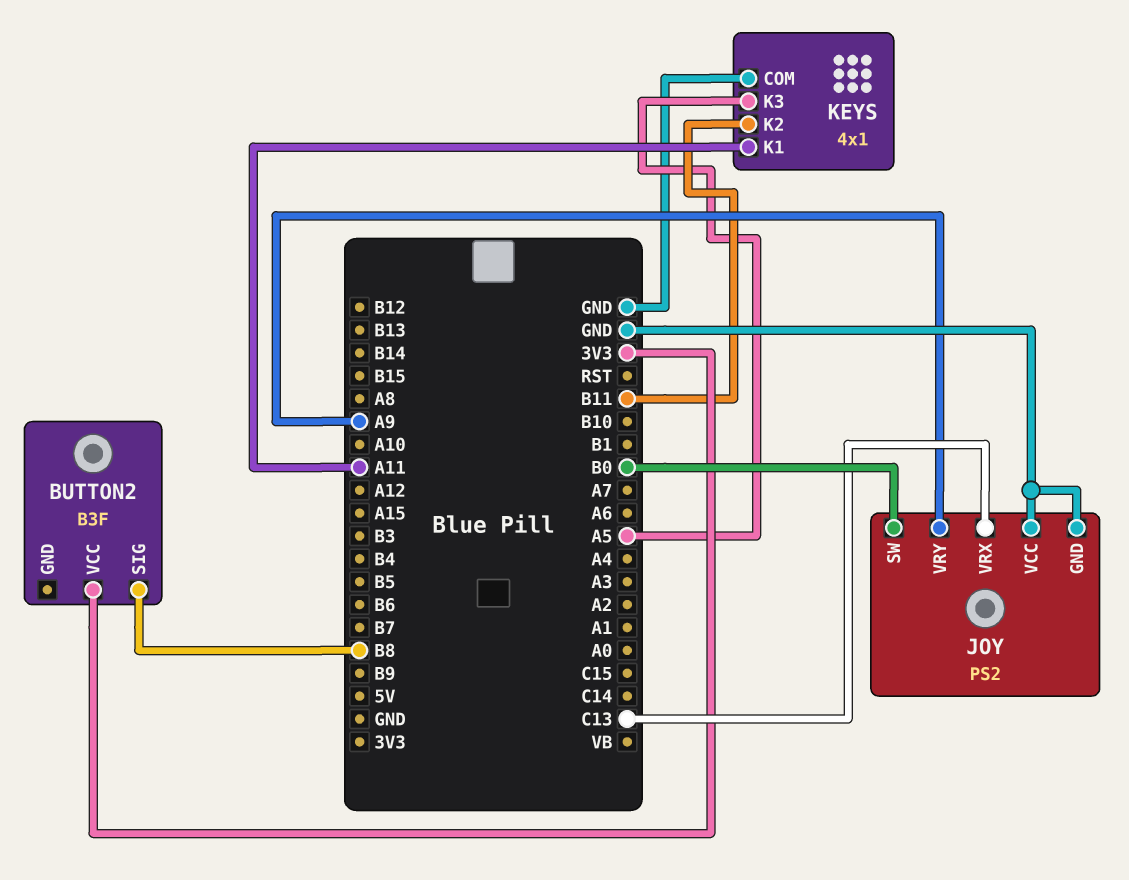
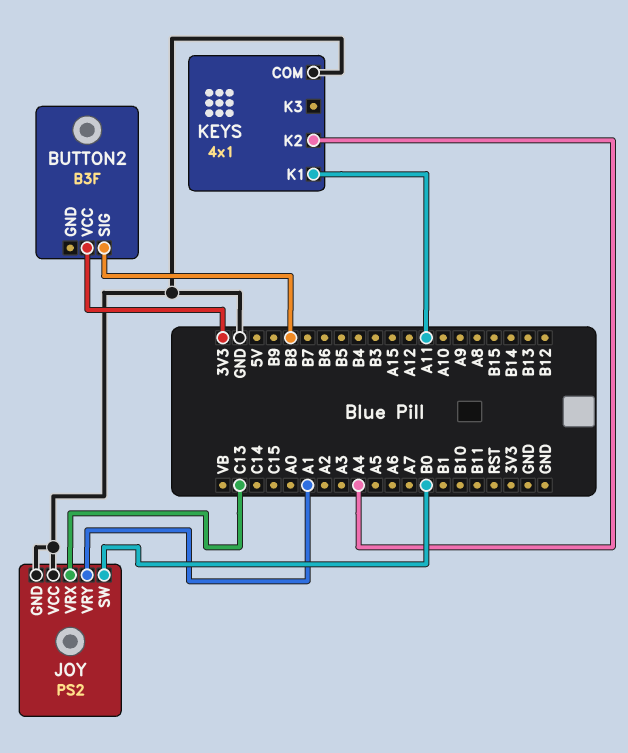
JOY pin VRY: A9 -> A1
KEYS pin K2: B11 -> A4
KEYS pin K3: A5 -> none

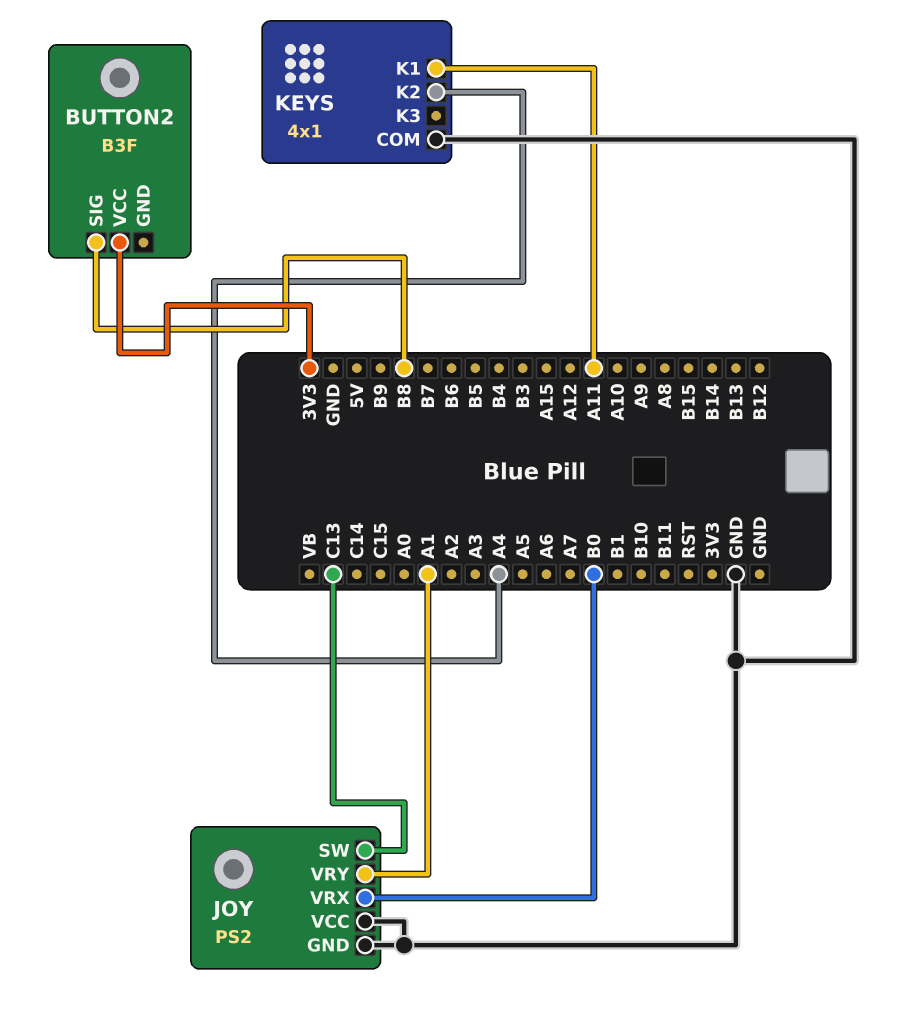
JOY pin SW: B0 -> C13
JOY pin VRX: C13 -> B0

